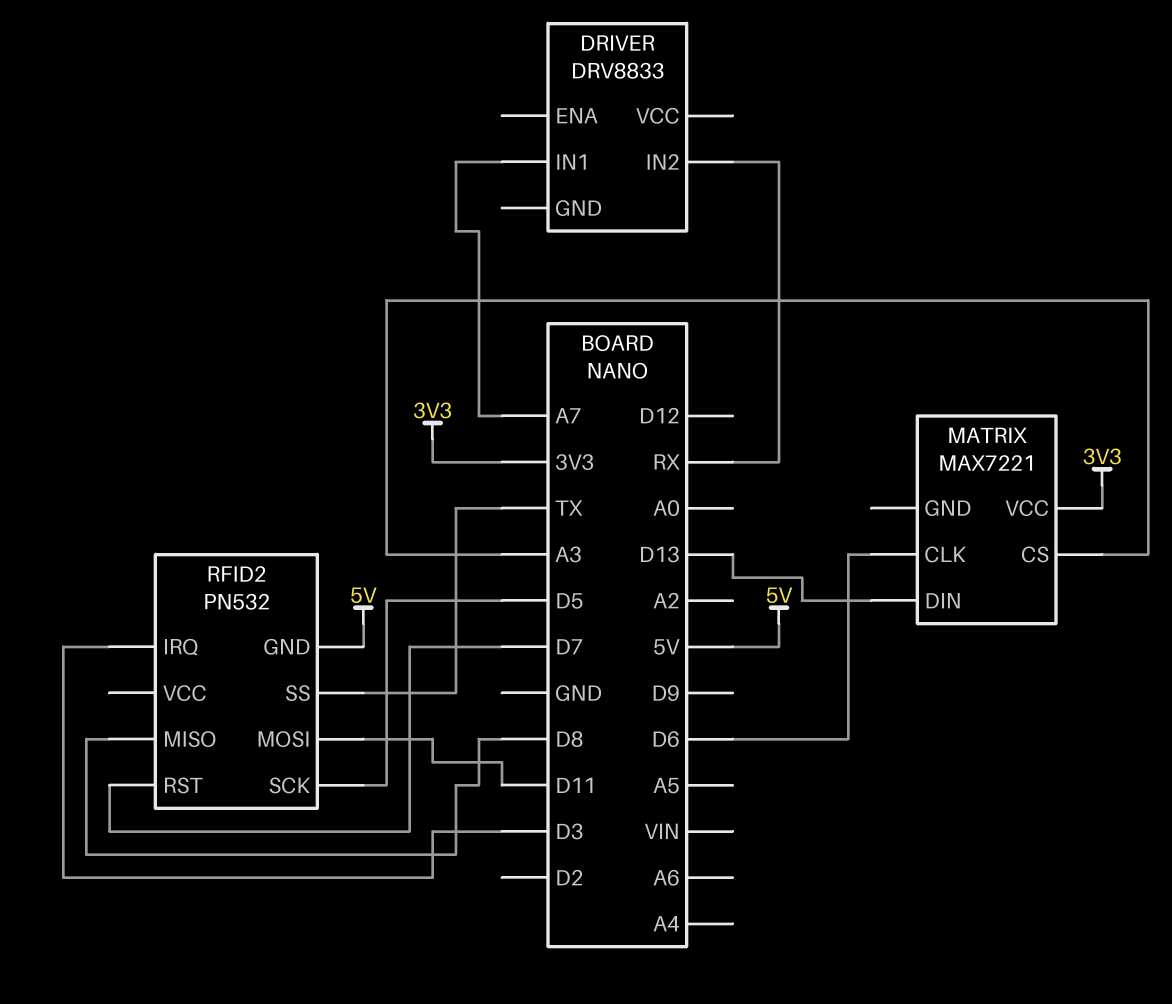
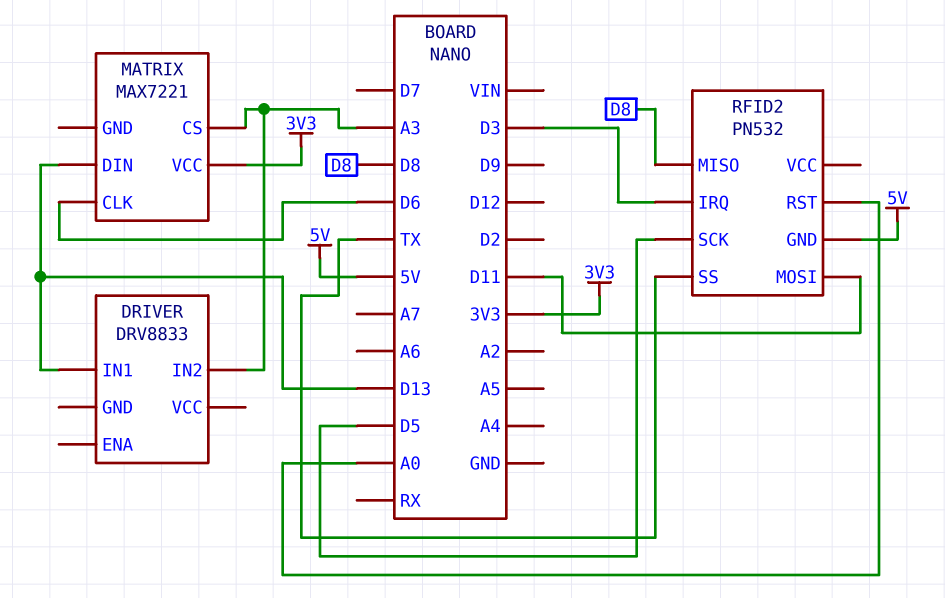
DRIVER pin IN1: A7 -> D13
DRIVER pin IN2: RX -> A3
RFID2 pin RST: D7 -> A0

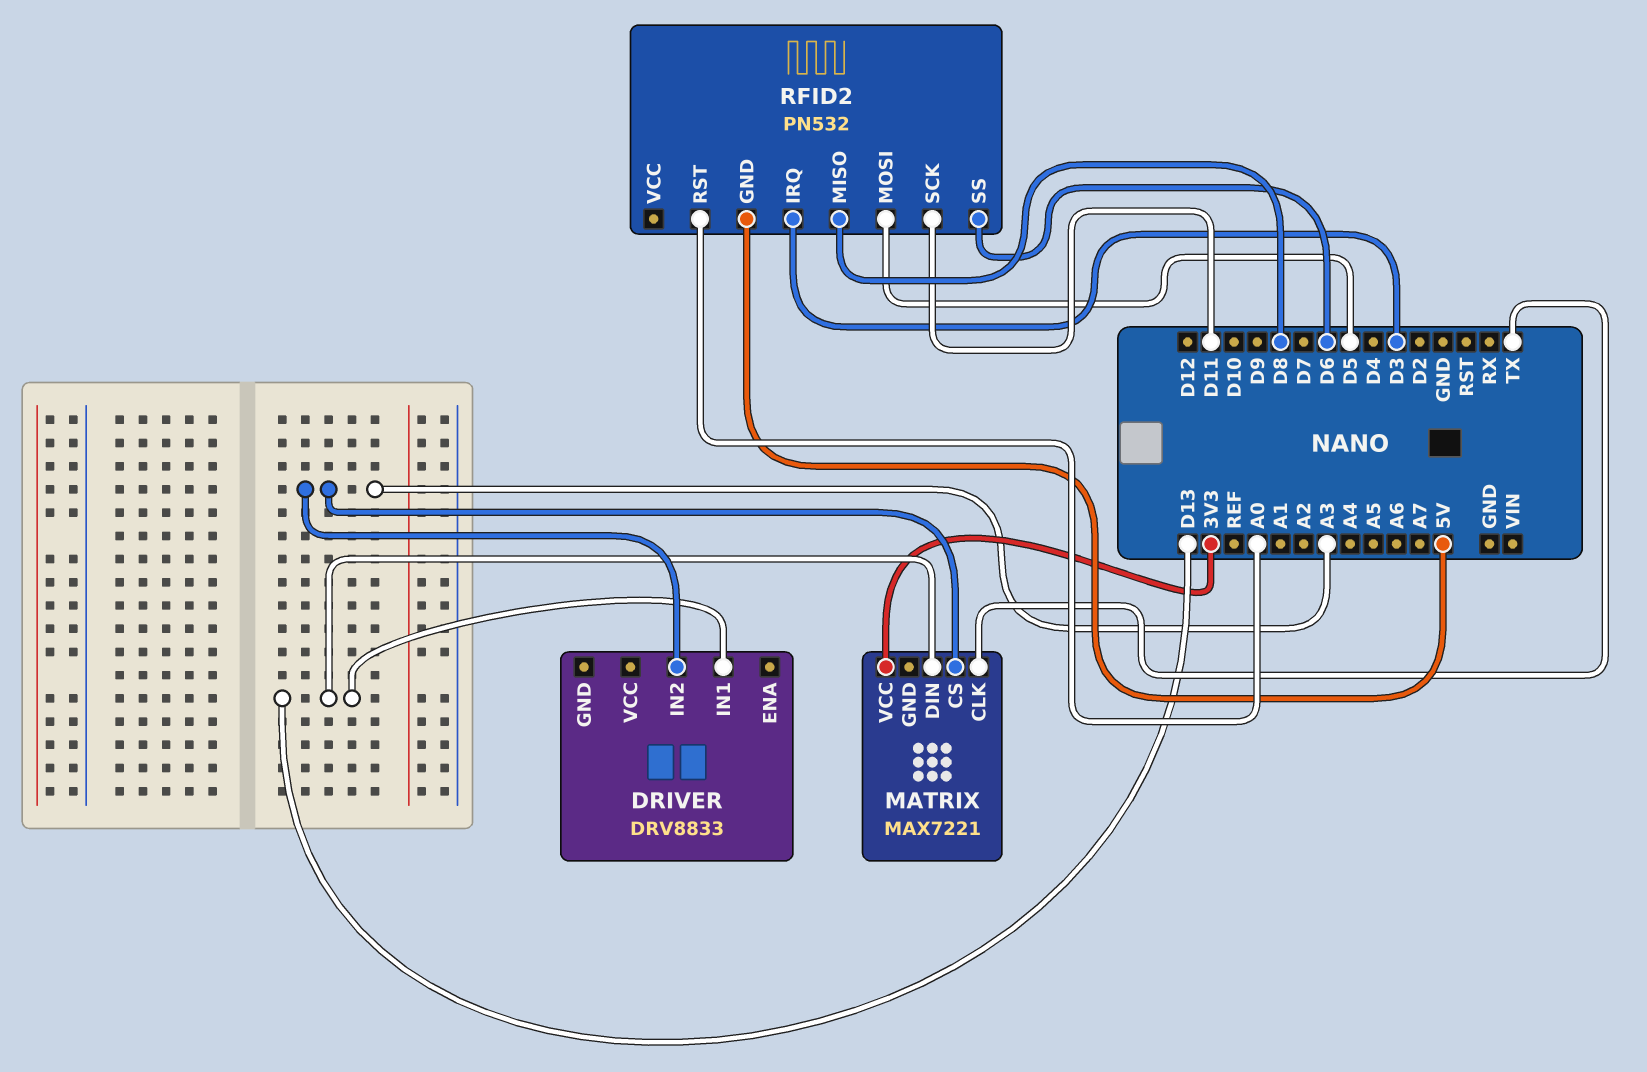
MATRIX pin CLK: D6 -> TX
RFID2 pin MOSI: D11 -> D5
RFID2 pin SCK: D5 -> D11
RFID2 pin SS: TX -> D6

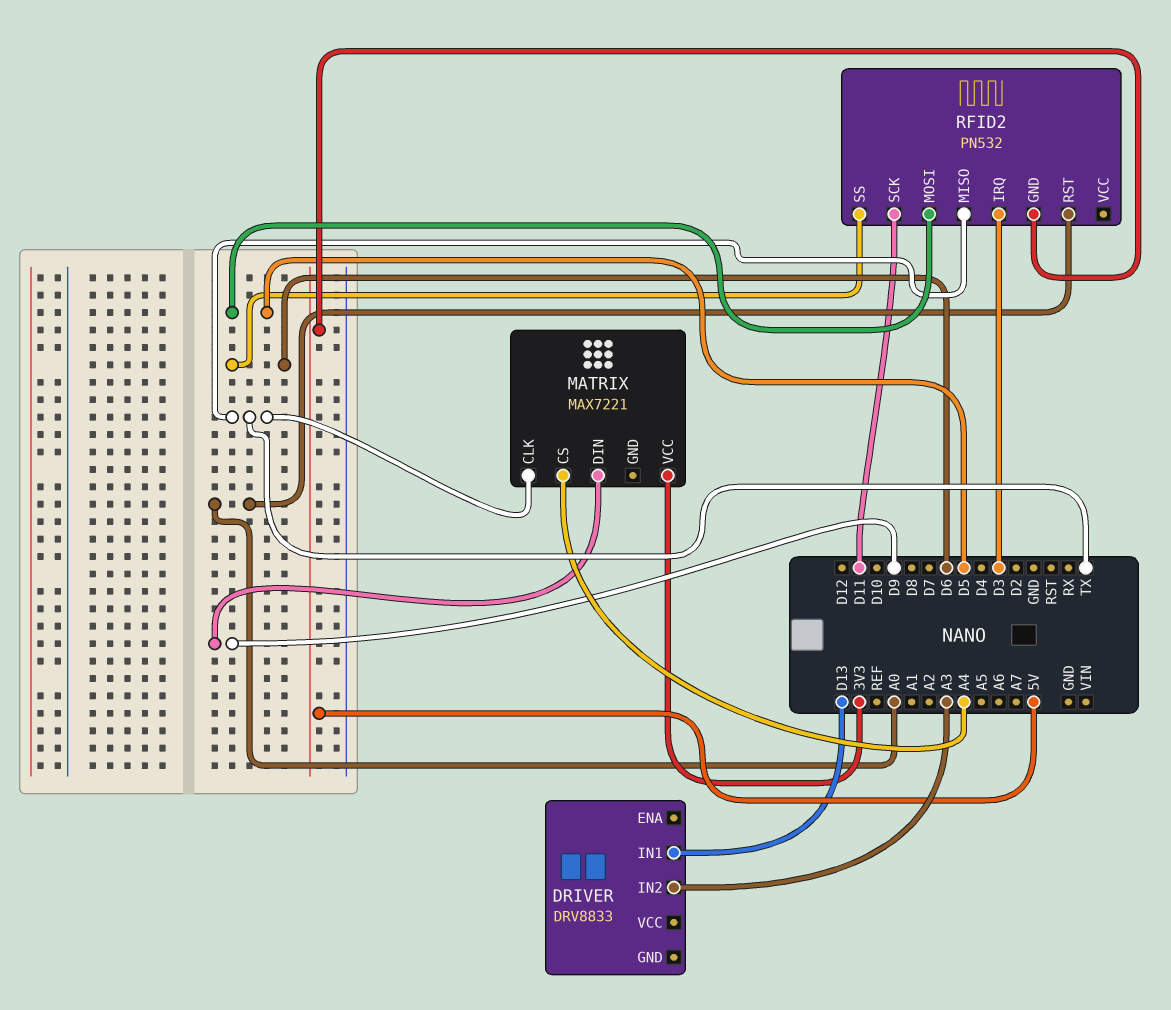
MATRIX pin CS: A3 -> A4
MATRIX pin DIN: D13 -> D9
RFID2 pin MISO: D8 -> TX

